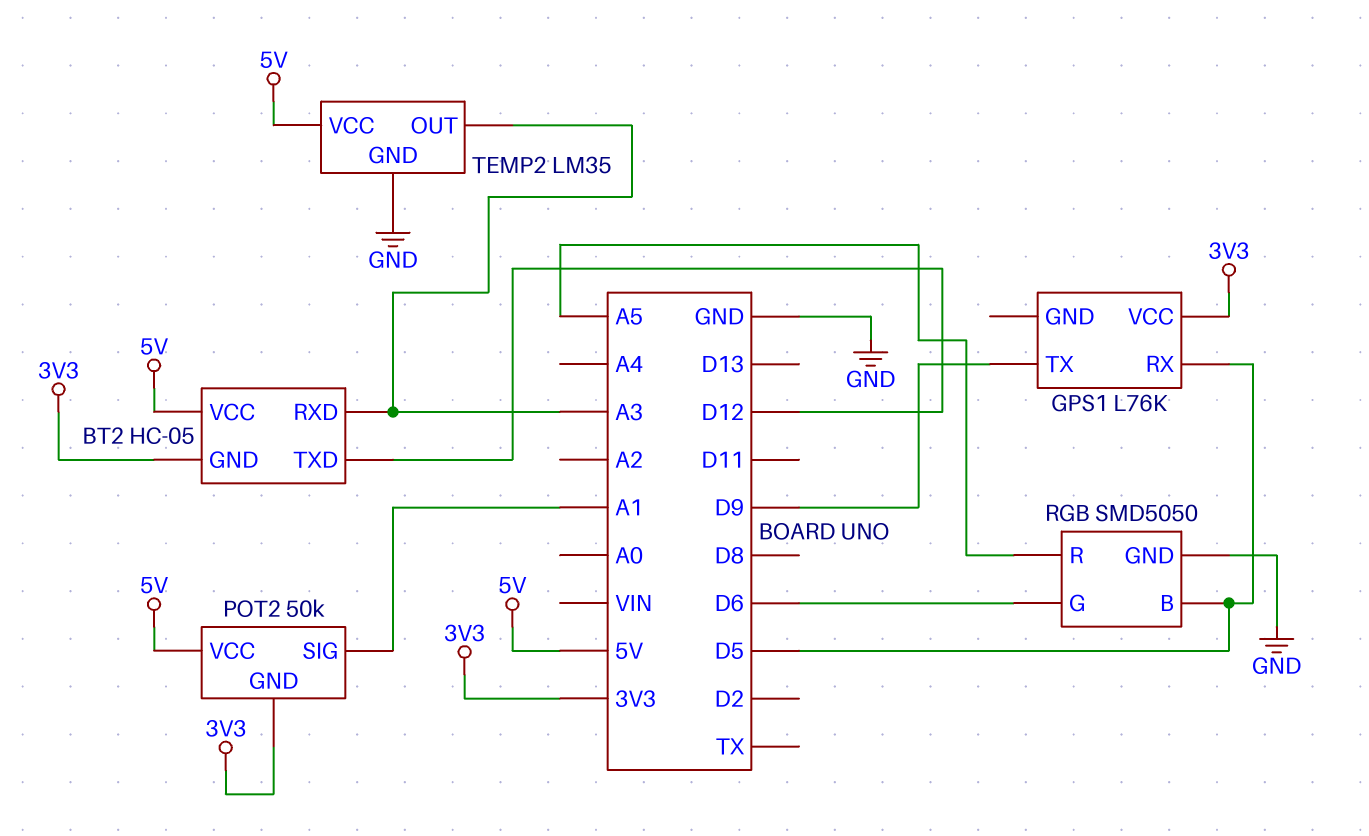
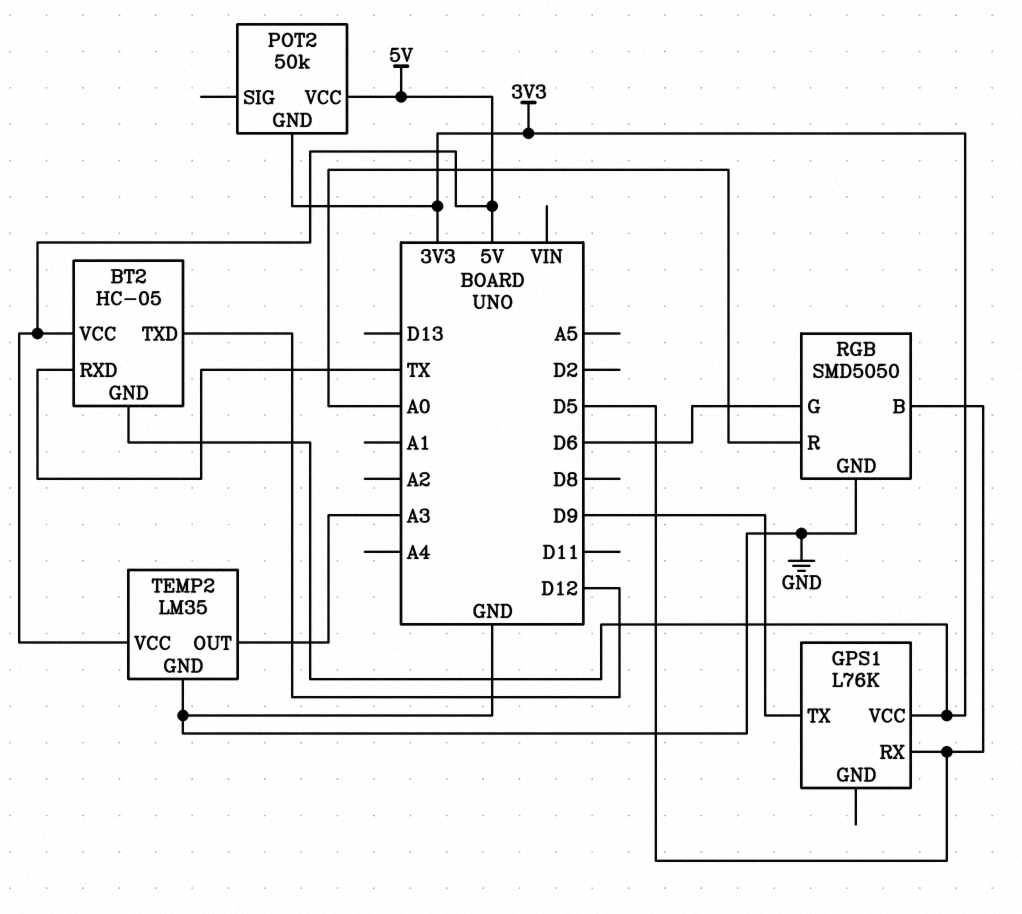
BT2 pin RXD: A3 -> TX
POT2 pin SIG: A1 -> none
RGB pin R: A5 -> A0

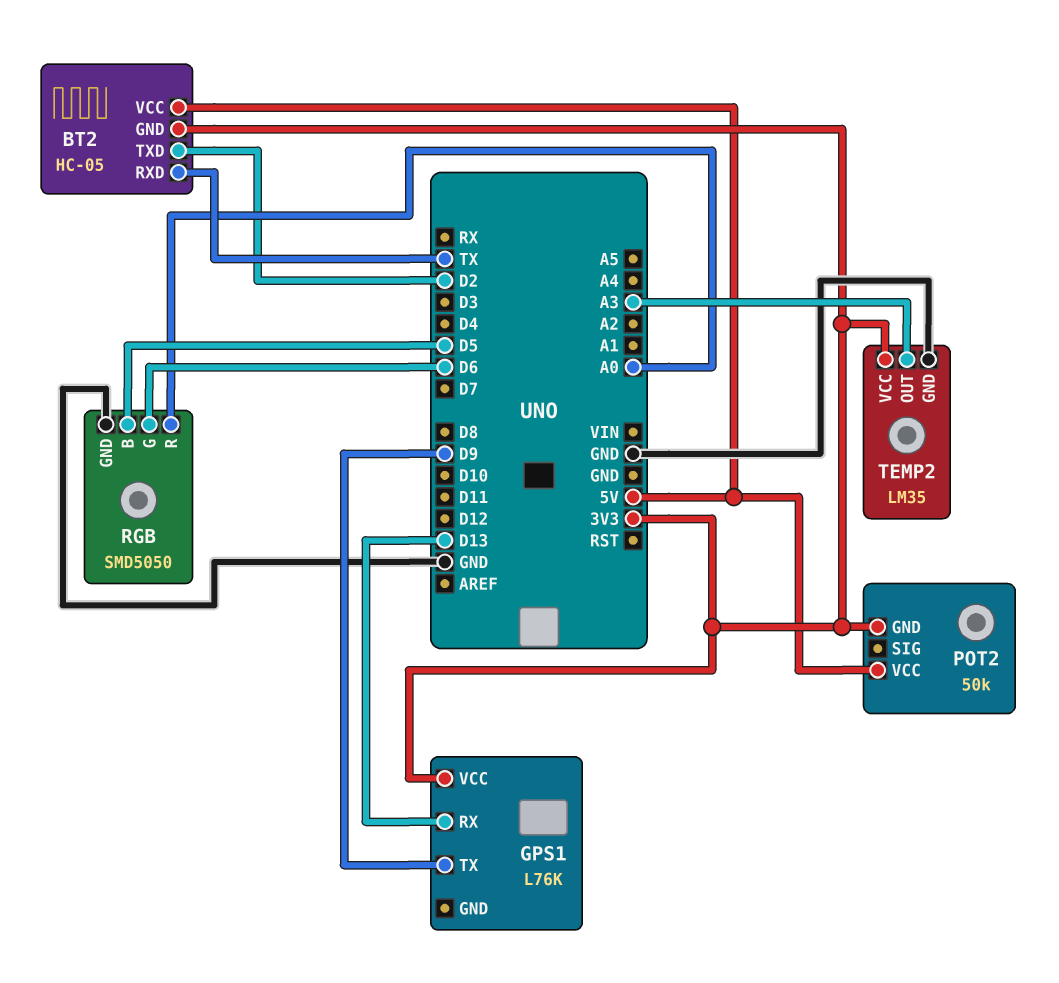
BT2 pin TXD: D12 -> D2
GPS1 pin RX: D5 -> D13
TEMP2 pin VCC: 5V -> 3V3

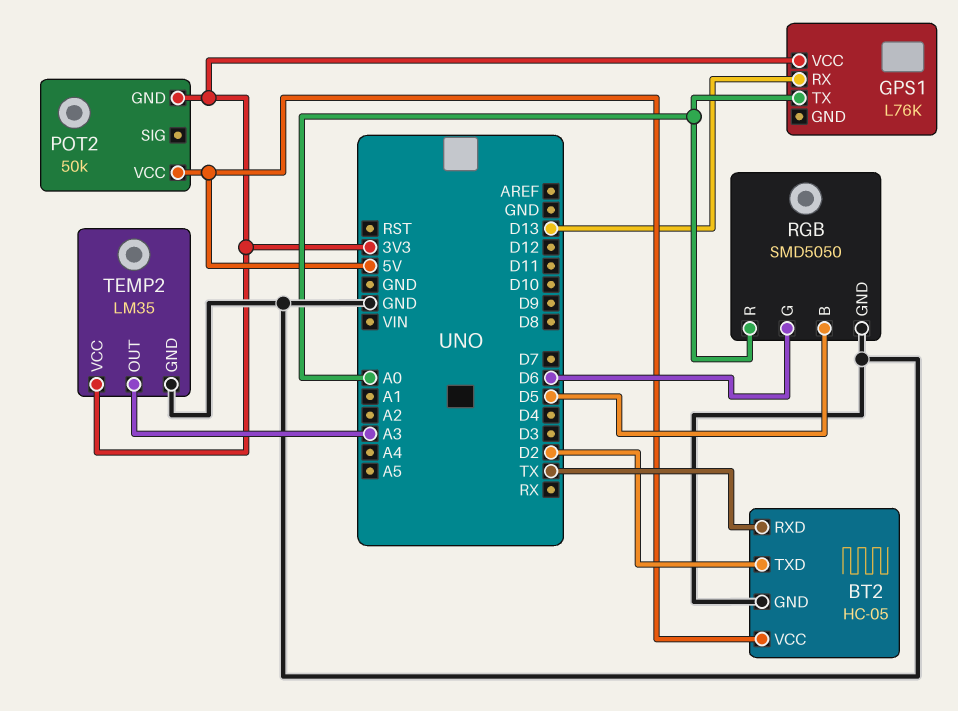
BT2 pin GND: 3V3 -> GND
GPS1 pin TX: D9 -> A0

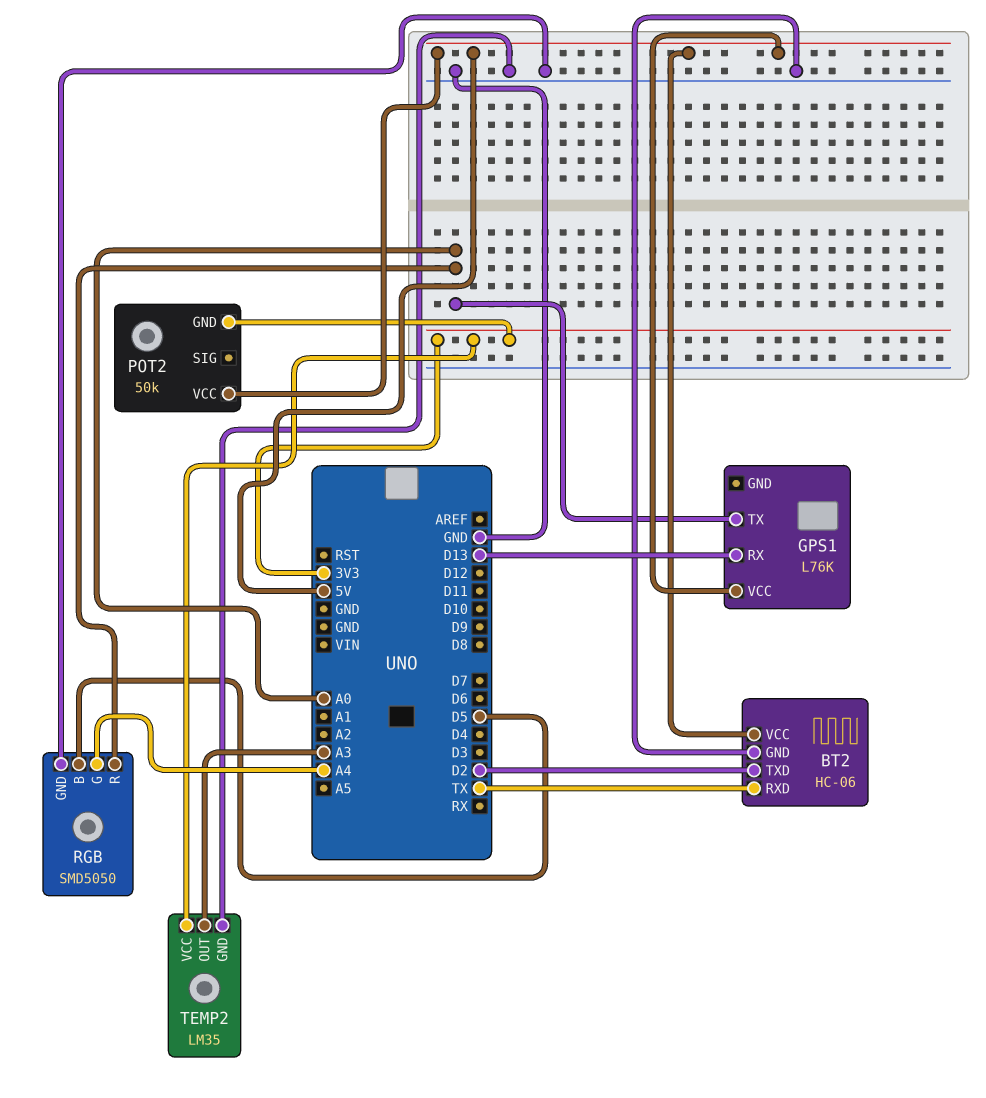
BT2: HC-05 -> HC-06
GPS1 pin VCC: 3V3 -> 5V
RGB pin G: D6 -> A4

